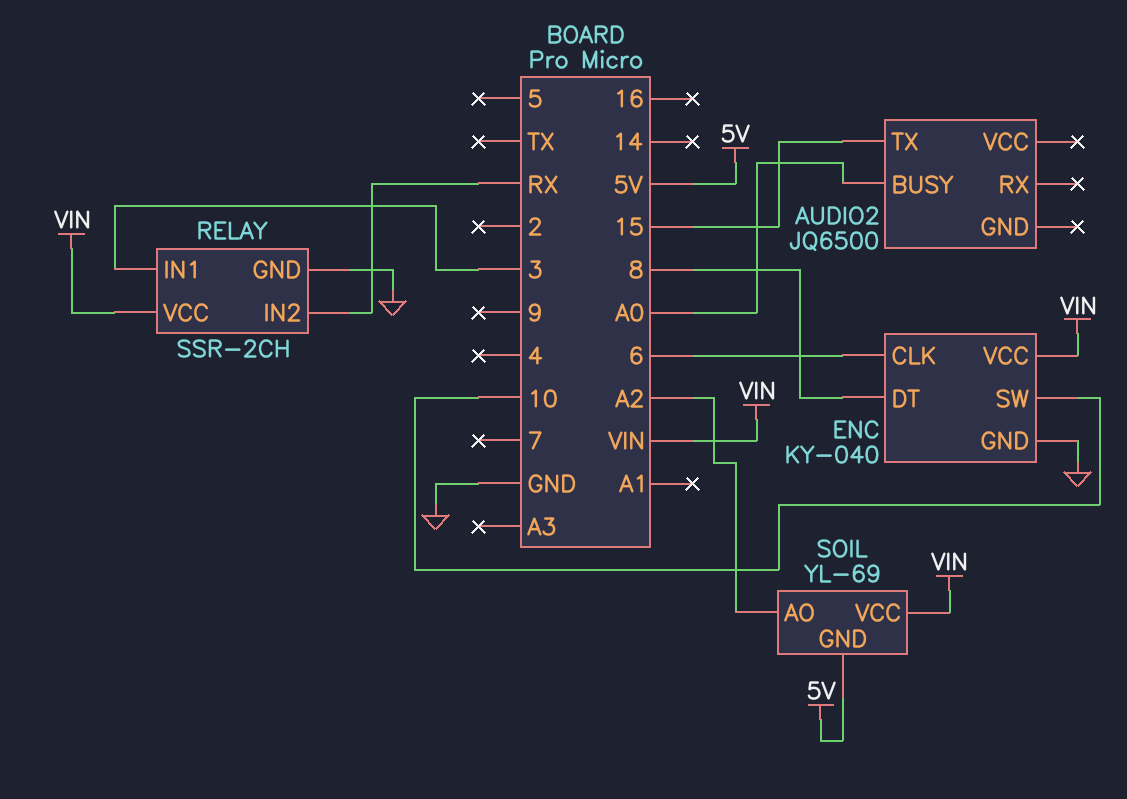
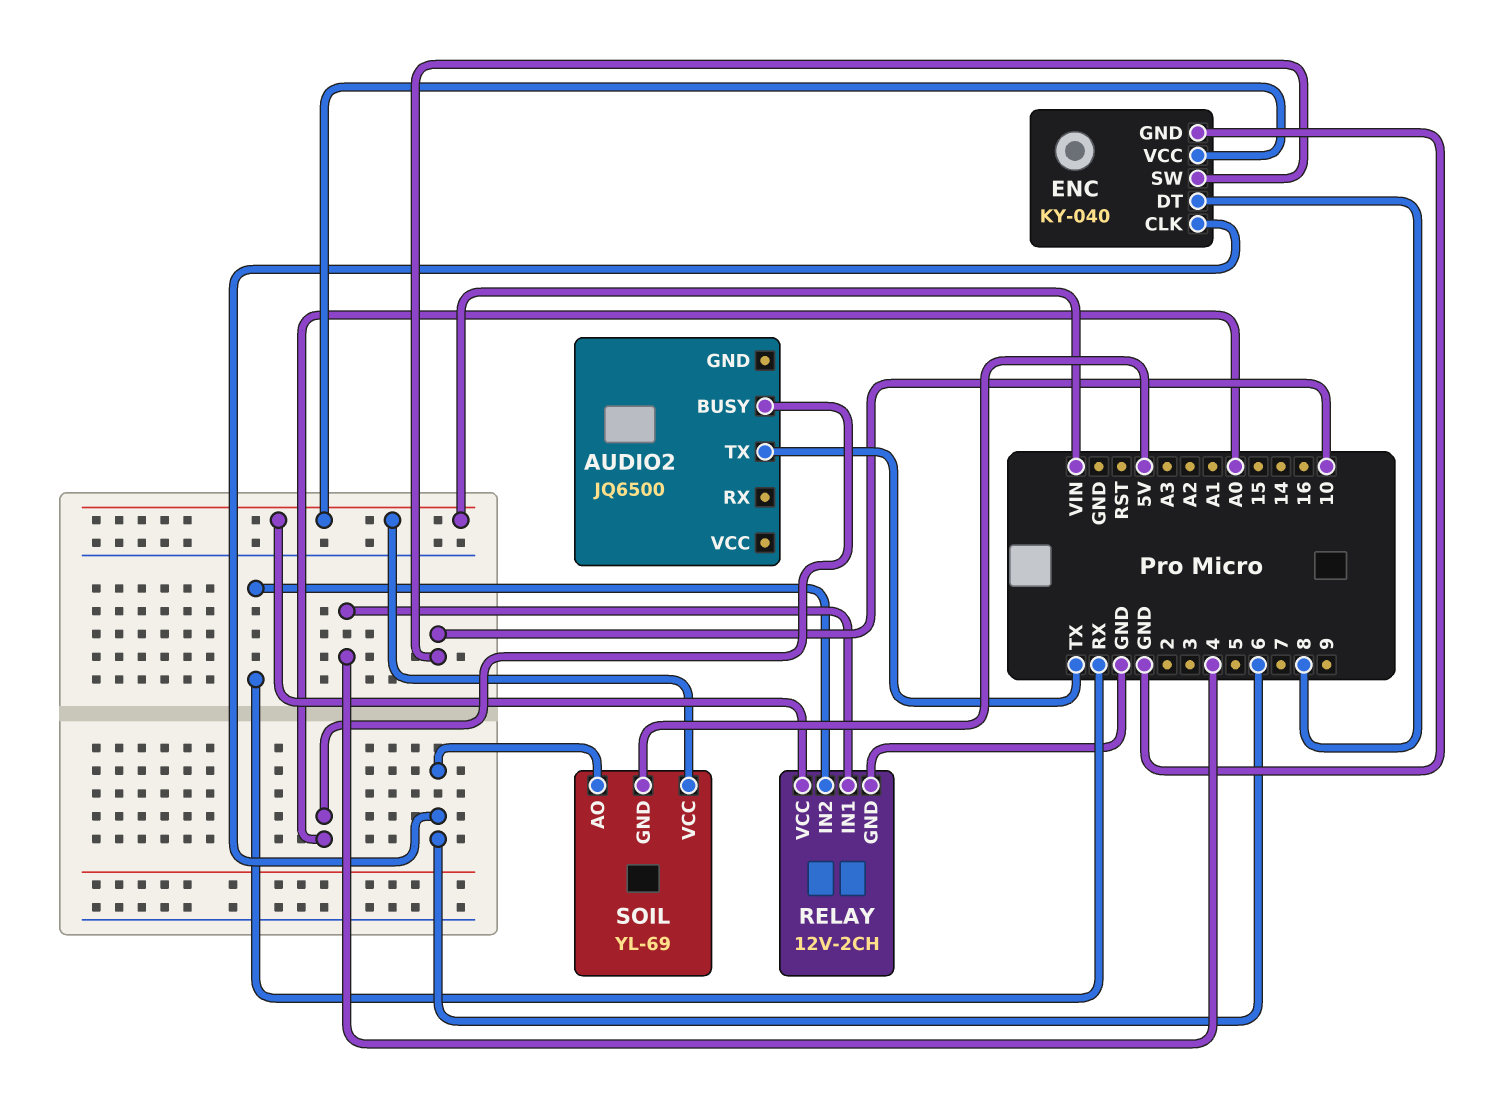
AUDIO2 pin TX: 15 -> TX
RELAY: SSR-2CH -> 12V-2CH
RELAY pin IN1: 3 -> 4
SOIL pin AO: A2 -> 6

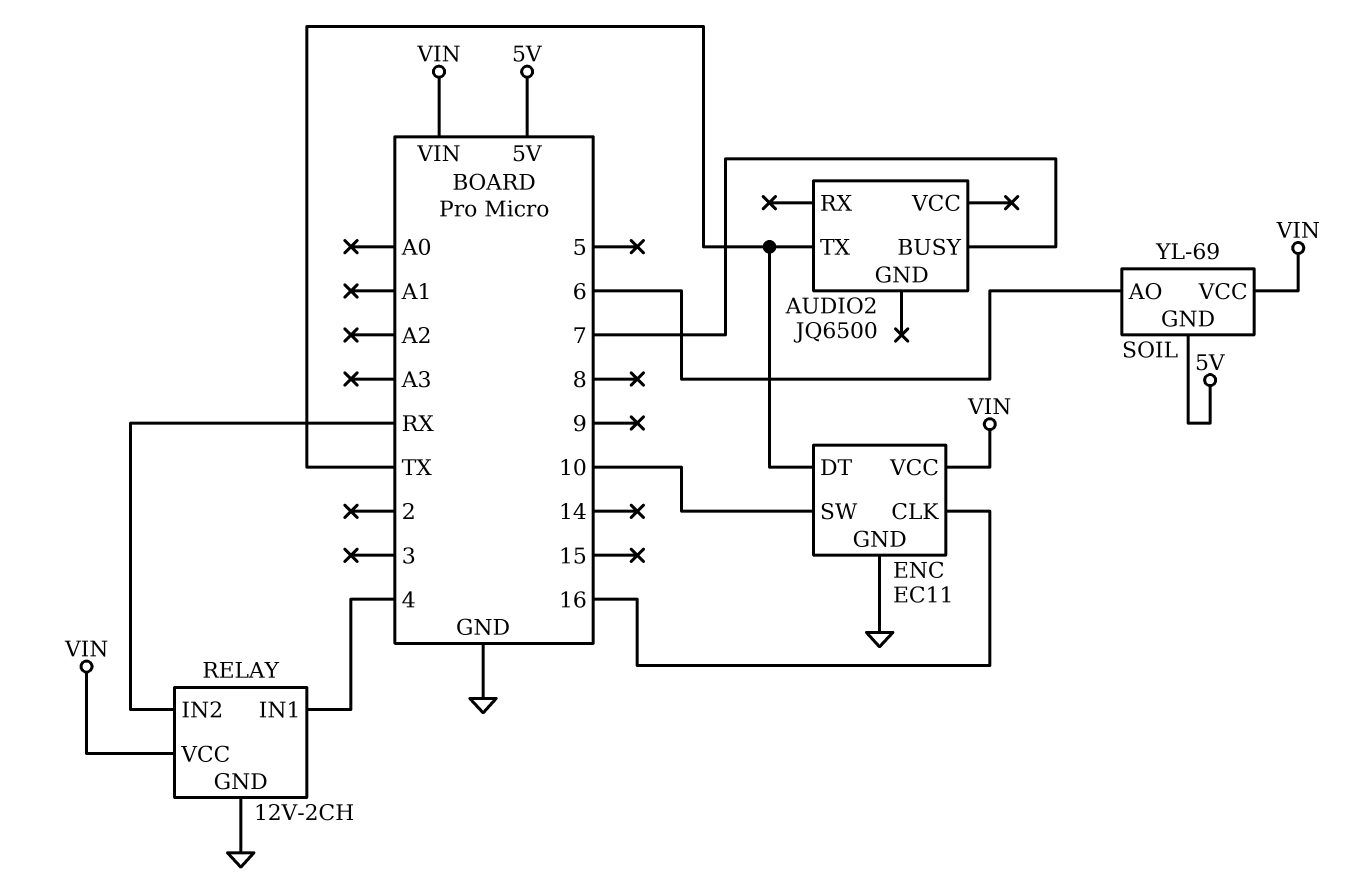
AUDIO2 pin BUSY: A0 -> 7
ENC: KY-040 -> EC11
ENC pin CLK: 6 -> 16
ENC pin DT: 8 -> TX

